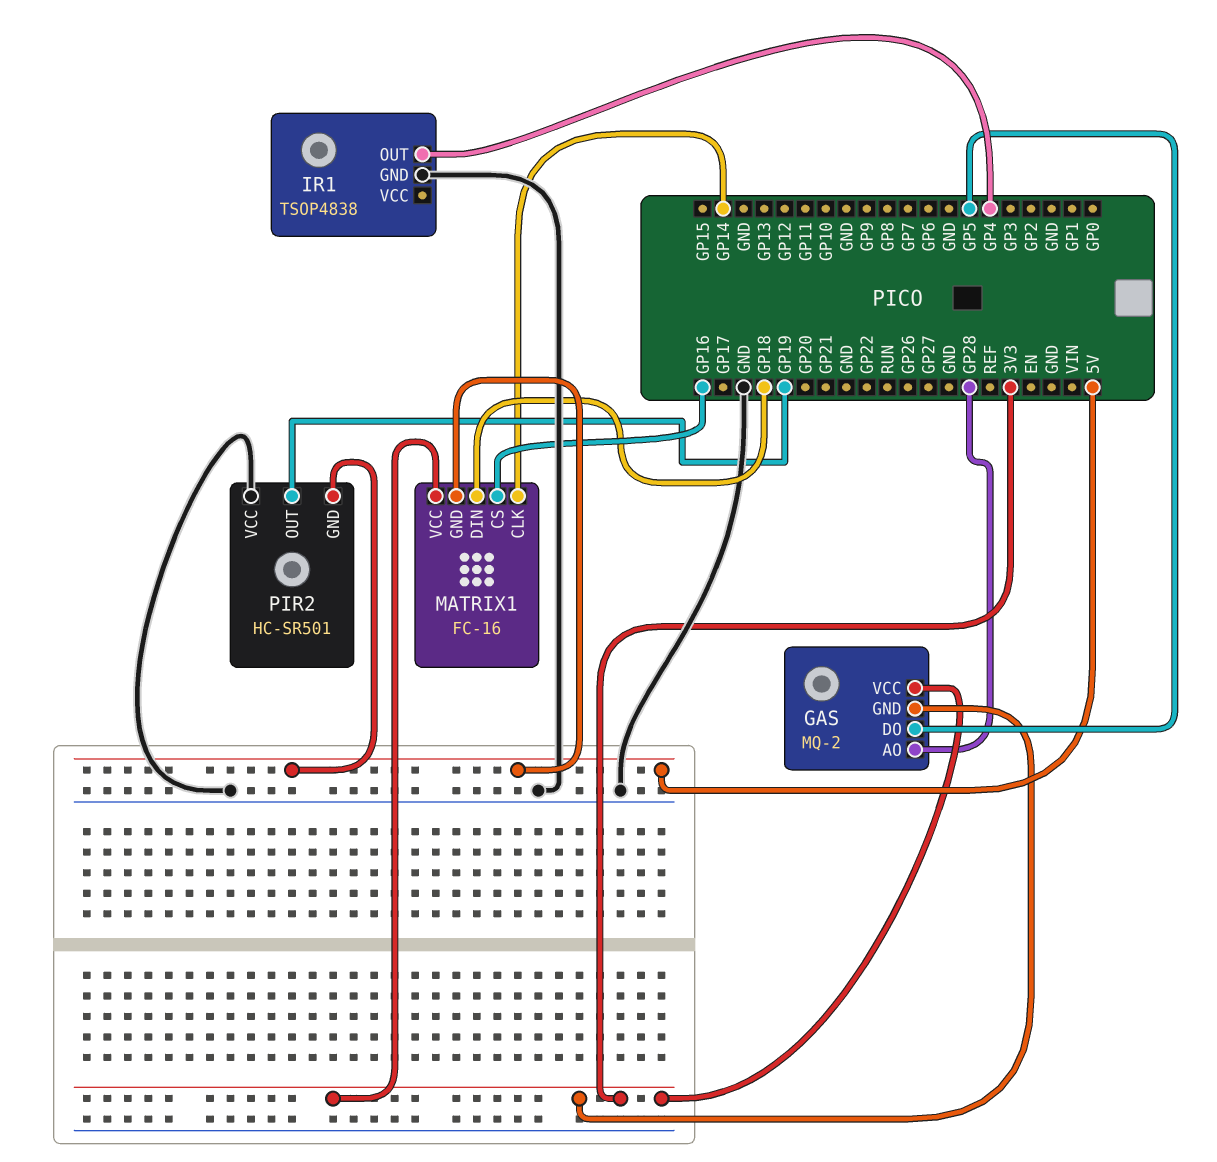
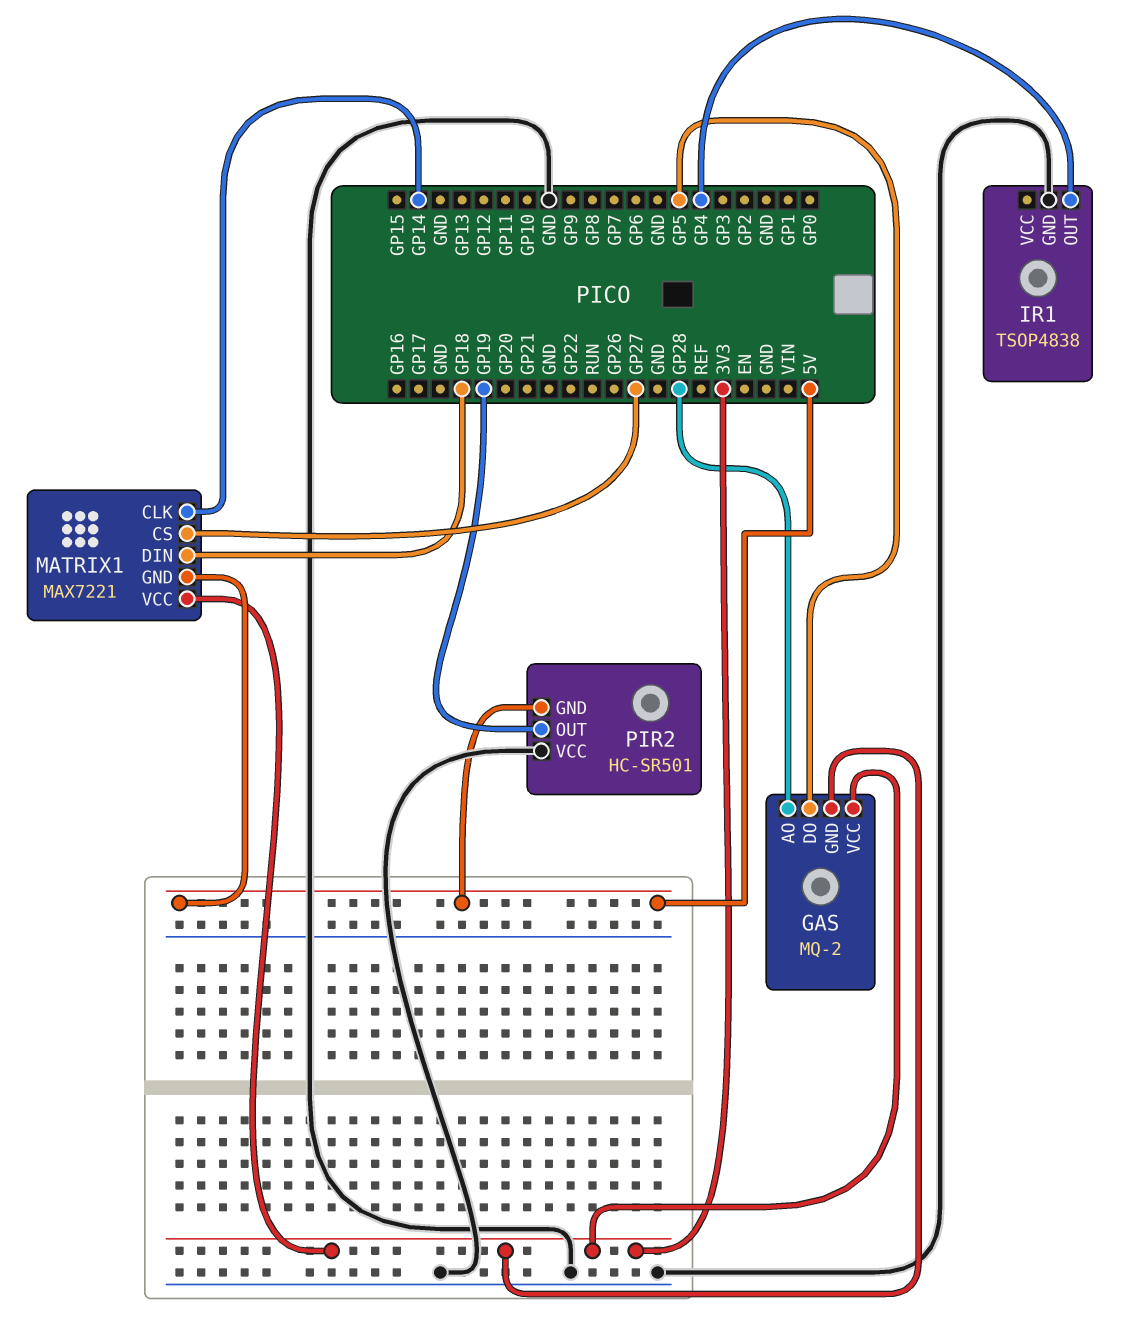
MATRIX1: FC-16 -> MAX7221
MATRIX1 pin CS: GP16 -> GP27

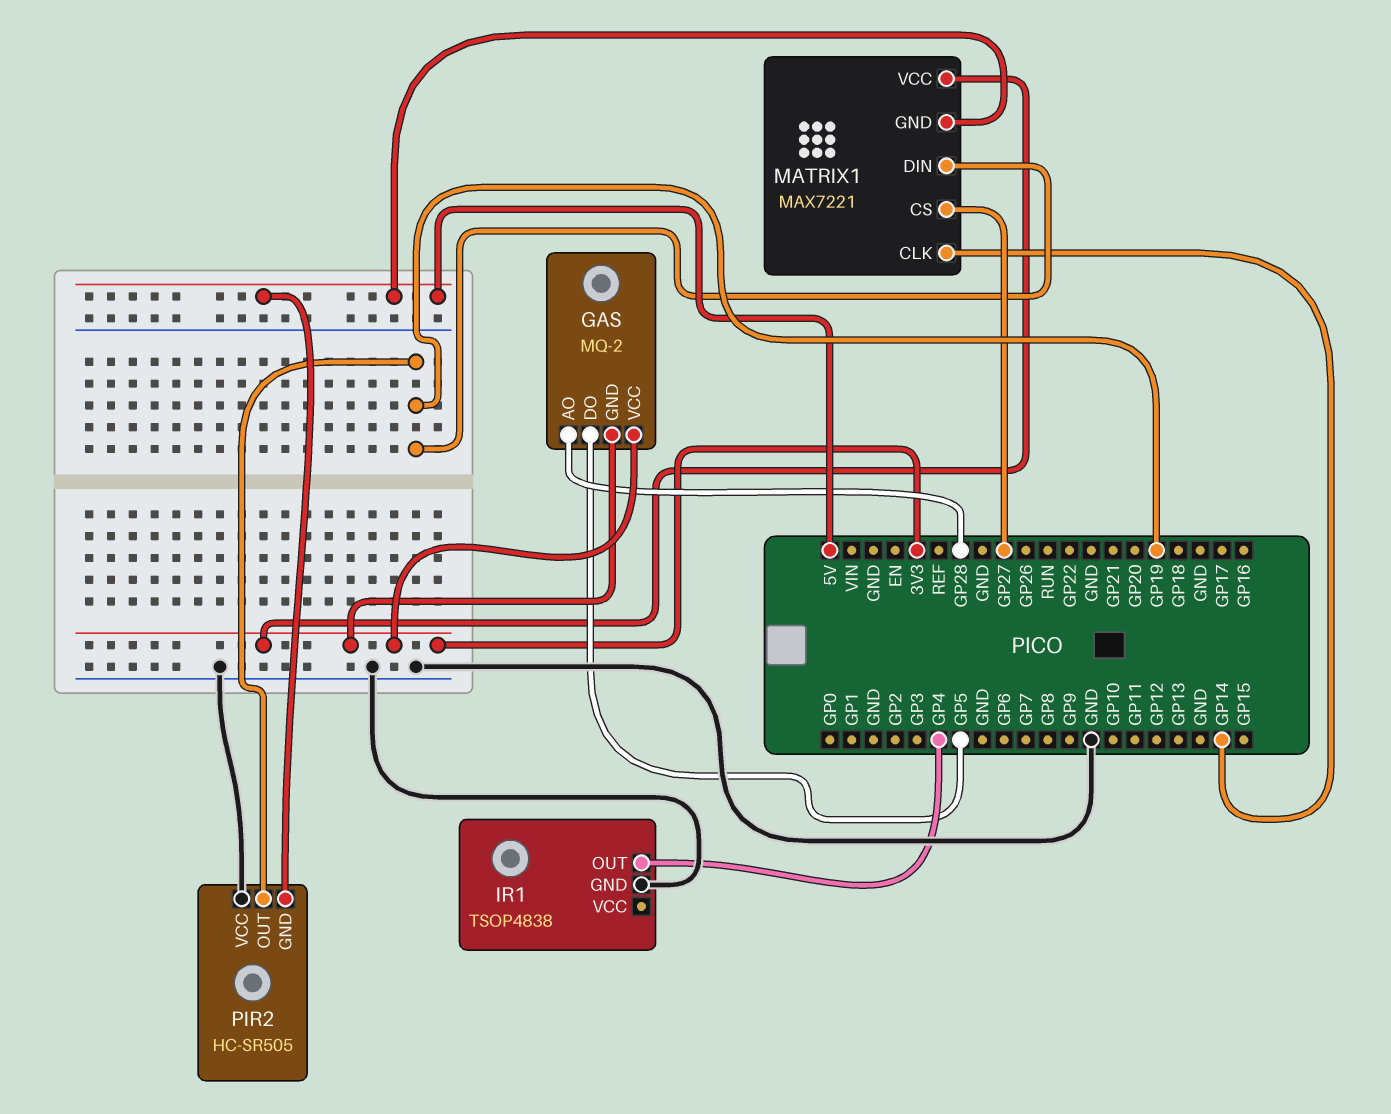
MATRIX1 pin DIN: GP18 -> GP19
PIR2: HC-SR501 -> HC-SR505

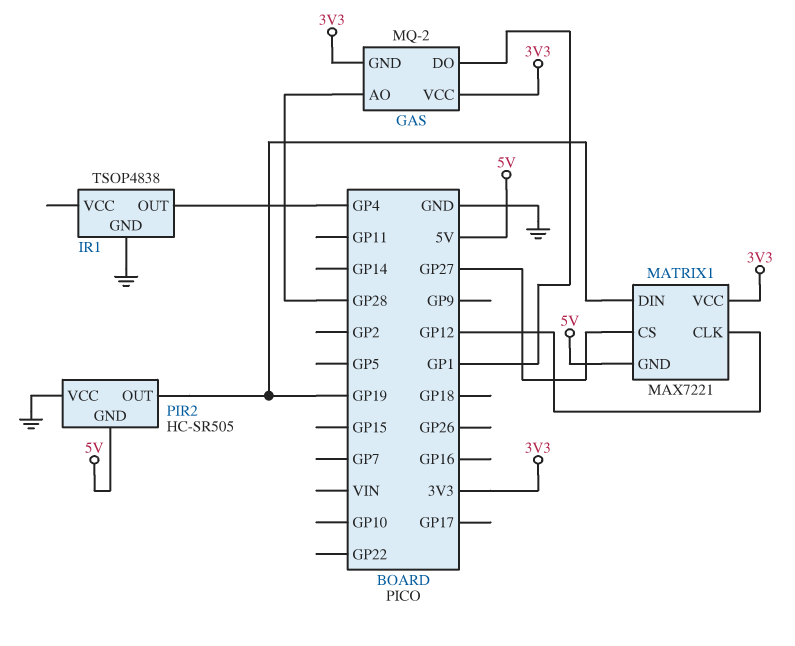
GAS pin DO: GP5 -> GP1
MATRIX1 pin CLK: GP14 -> GP12

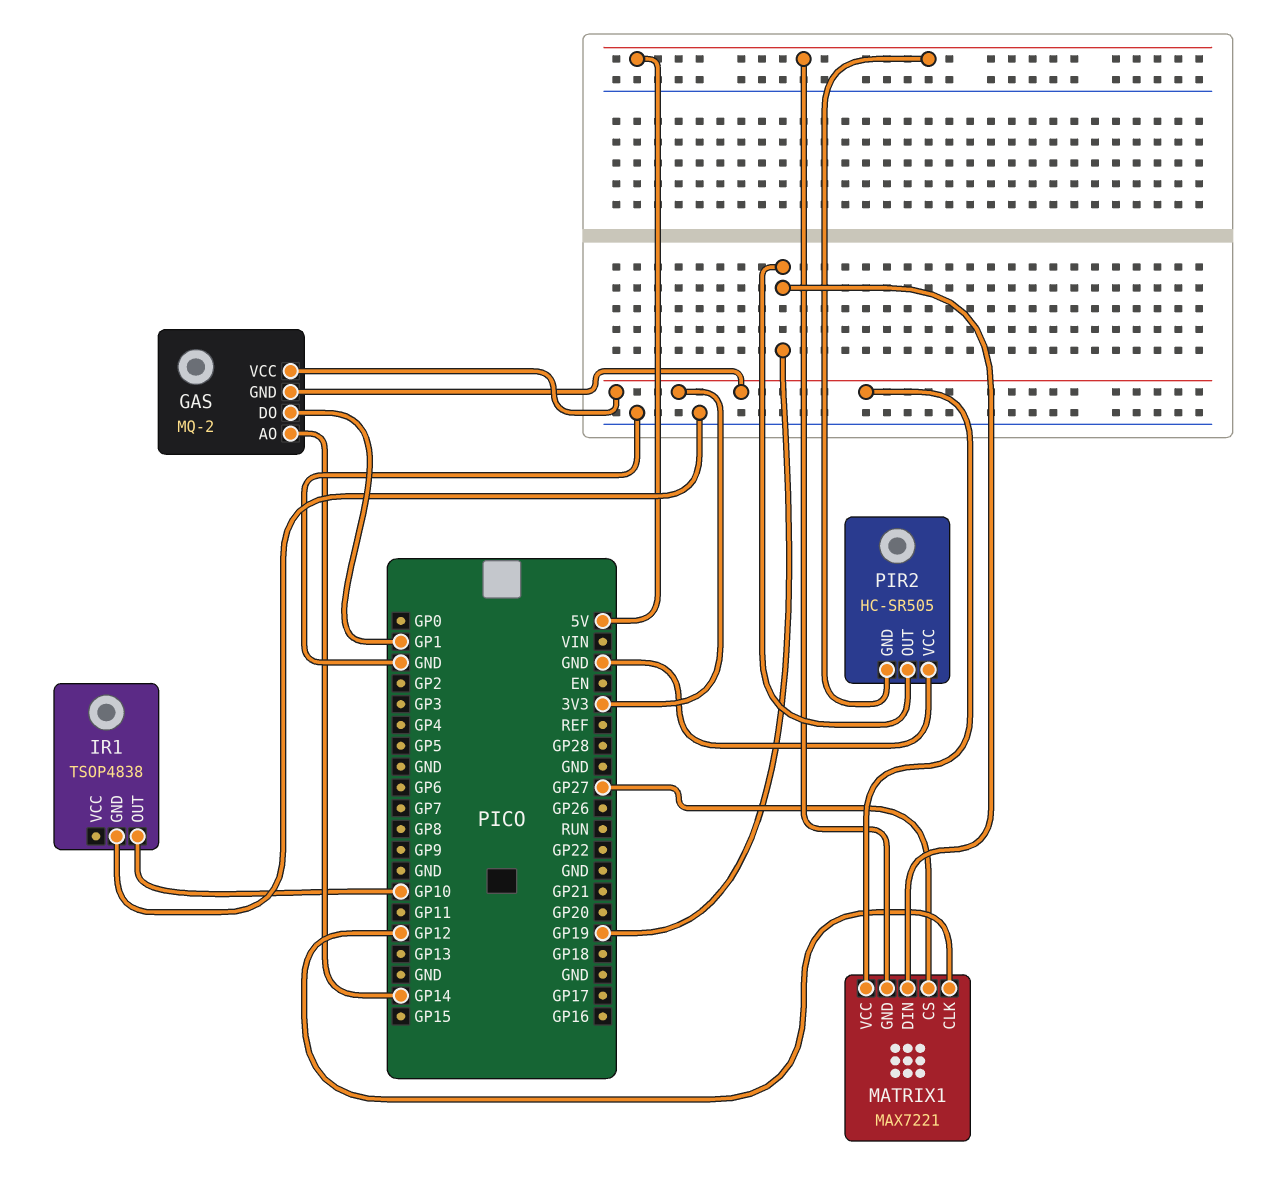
GAS pin AO: GP28 -> GP14
IR1 pin OUT: GP4 -> GP10

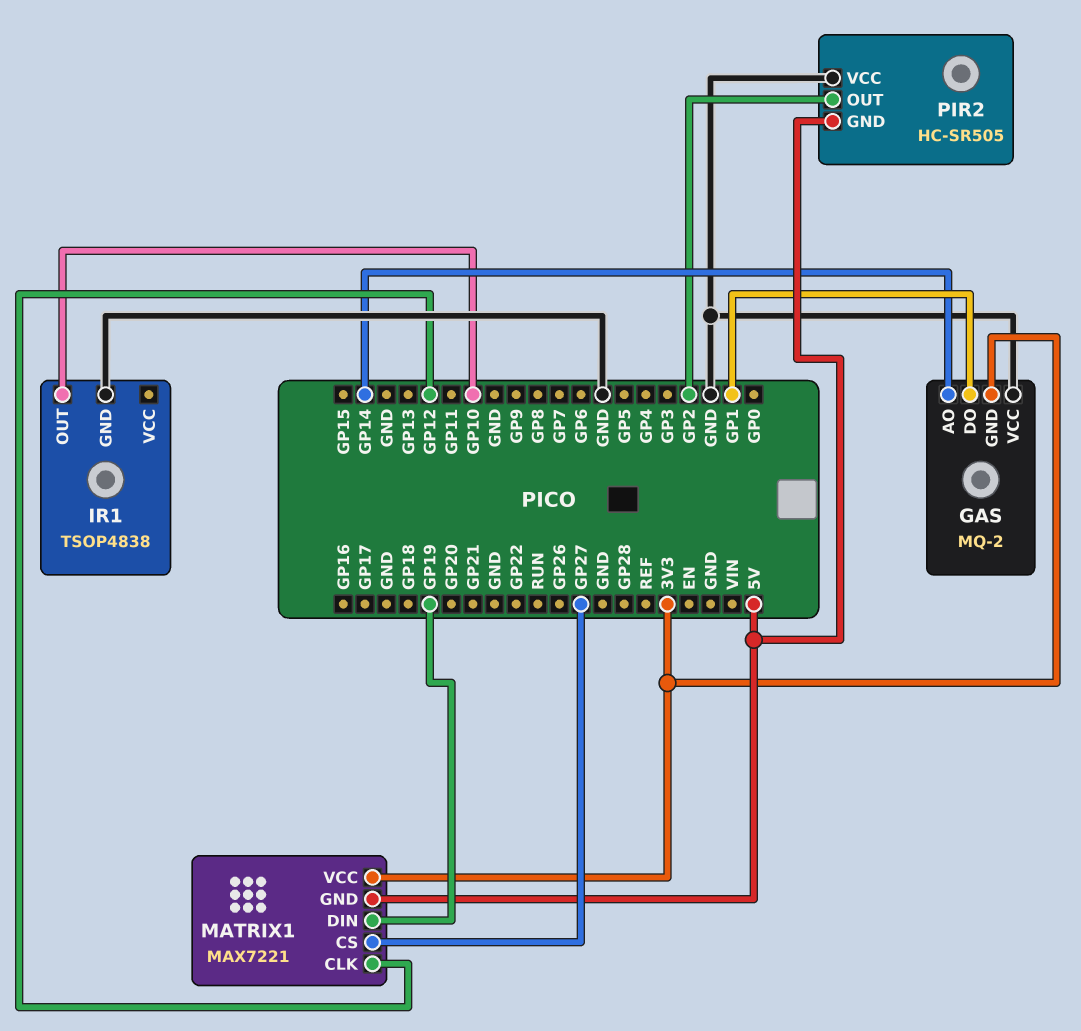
GAS pin VCC: 3V3 -> GND
PIR2 pin OUT: GP19 -> GP2

